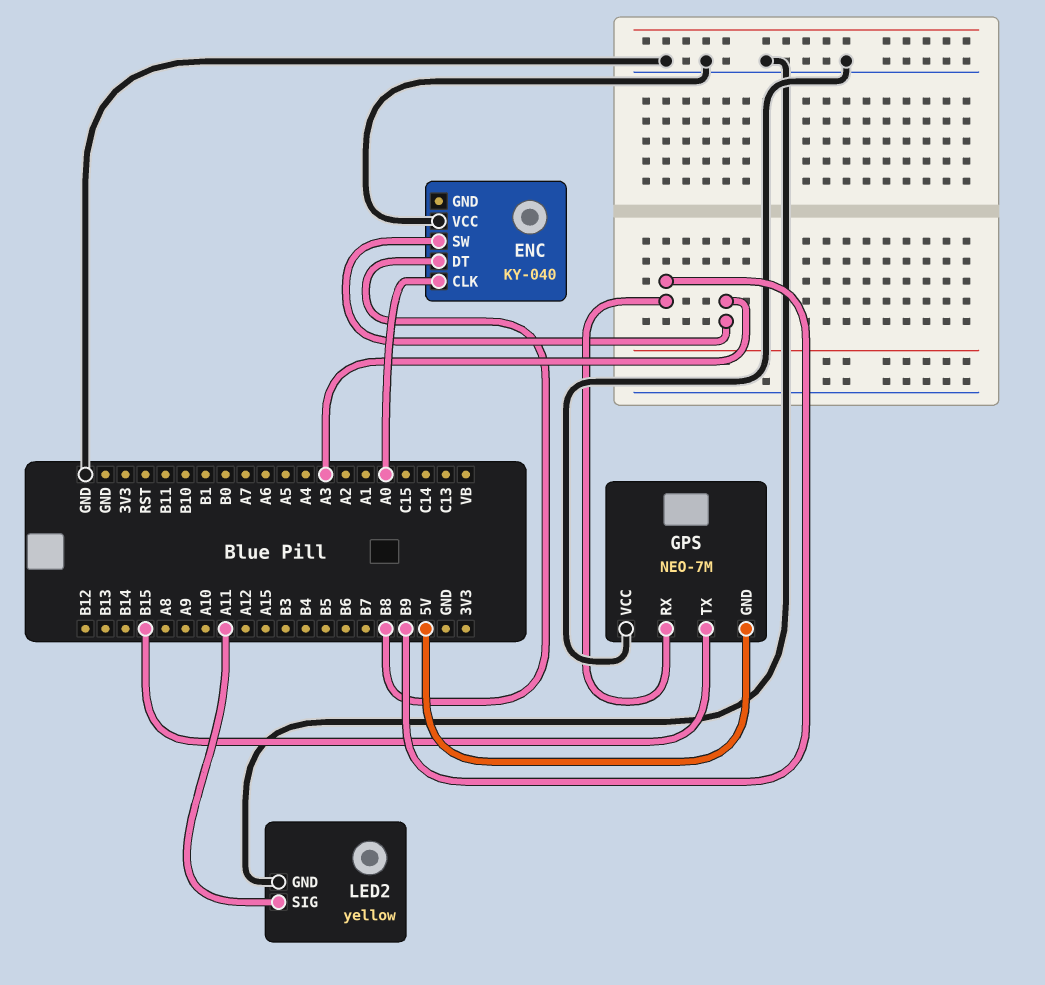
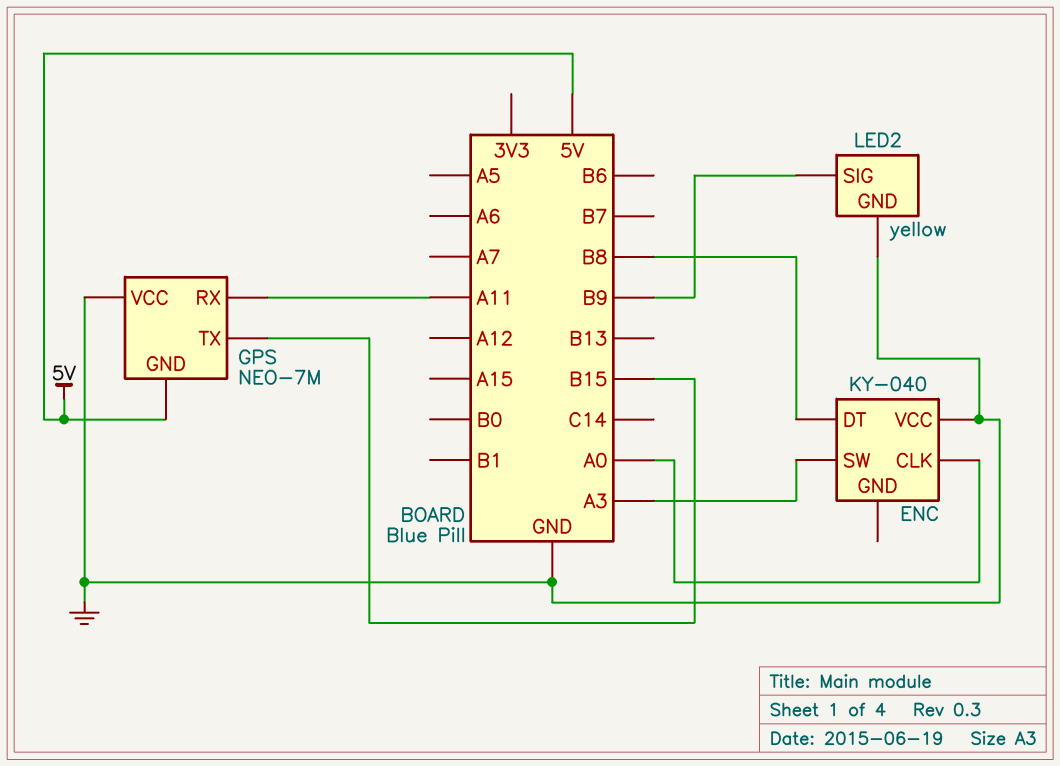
GPS pin RX: B9 -> A11
LED2 pin SIG: A11 -> B9

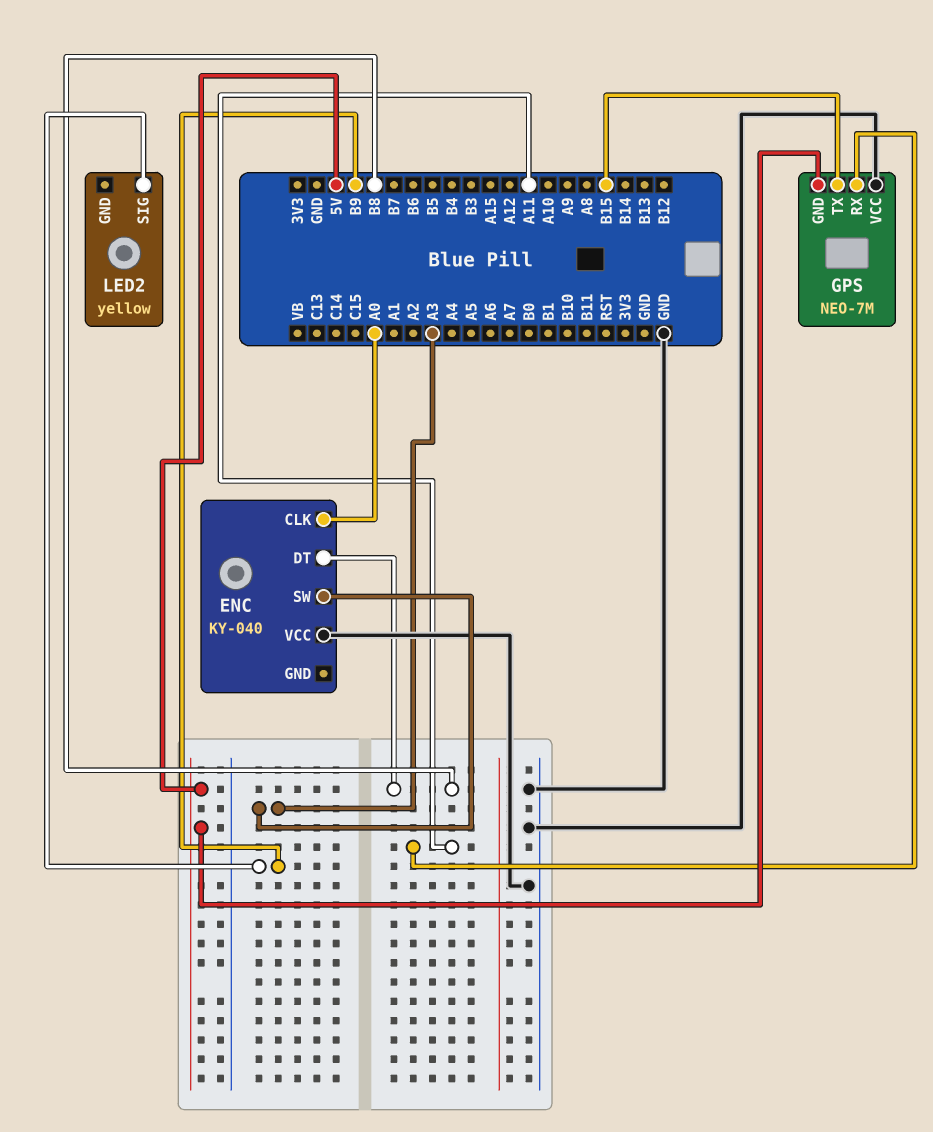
LED2 pin GND: GND -> none

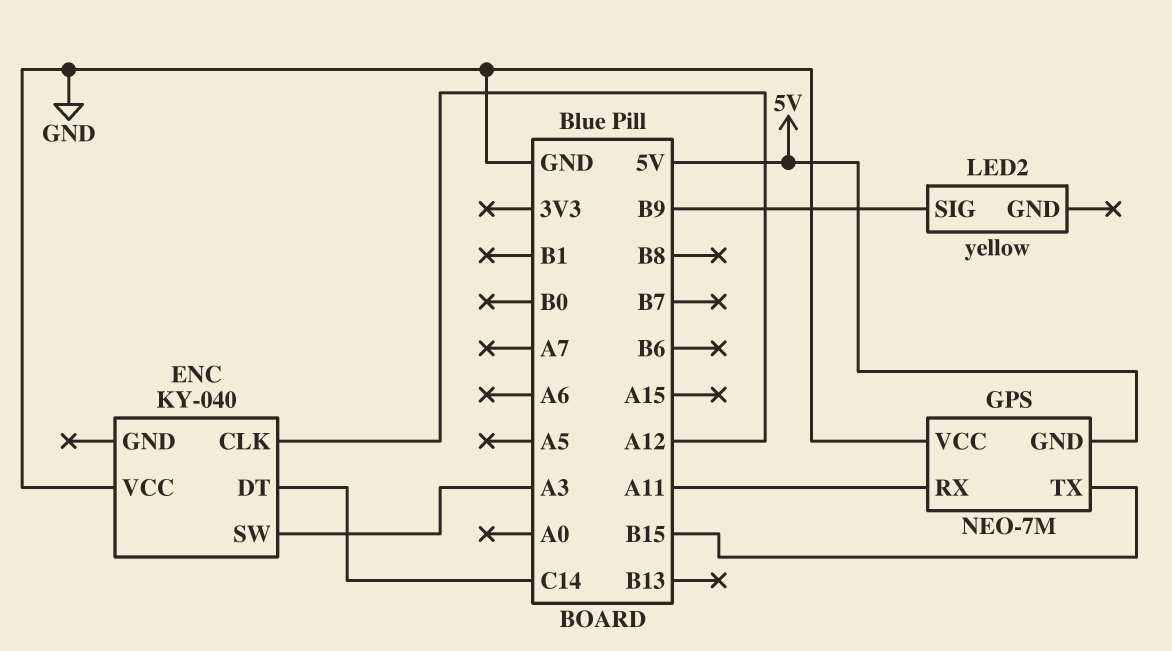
ENC pin CLK: A0 -> A12
ENC pin DT: B8 -> C14

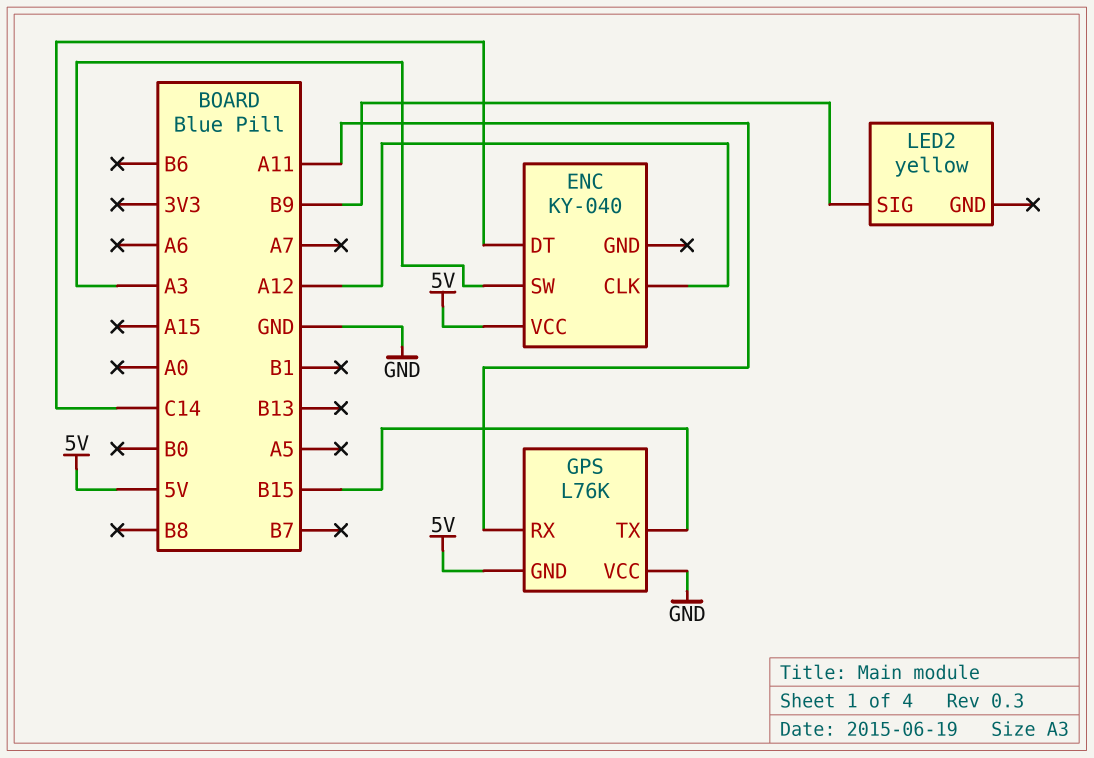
ENC pin VCC: GND -> 5V
GPS: NEO-7M -> L76K

